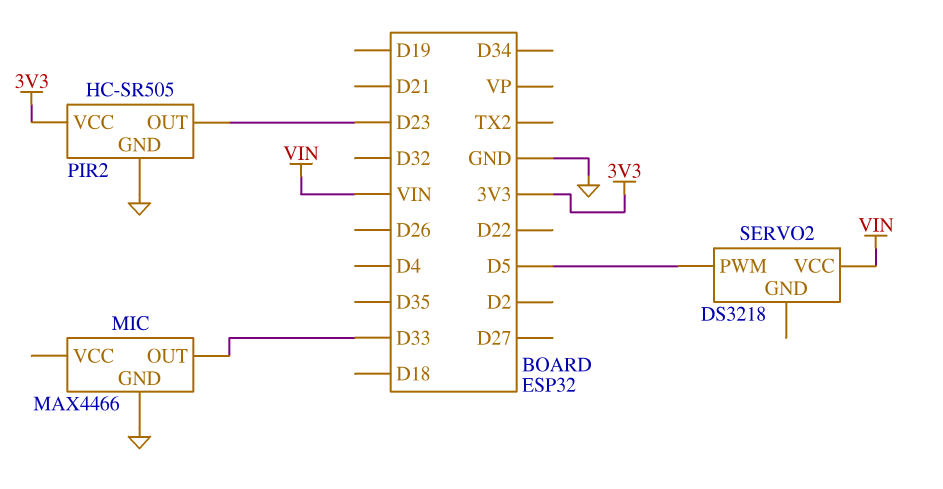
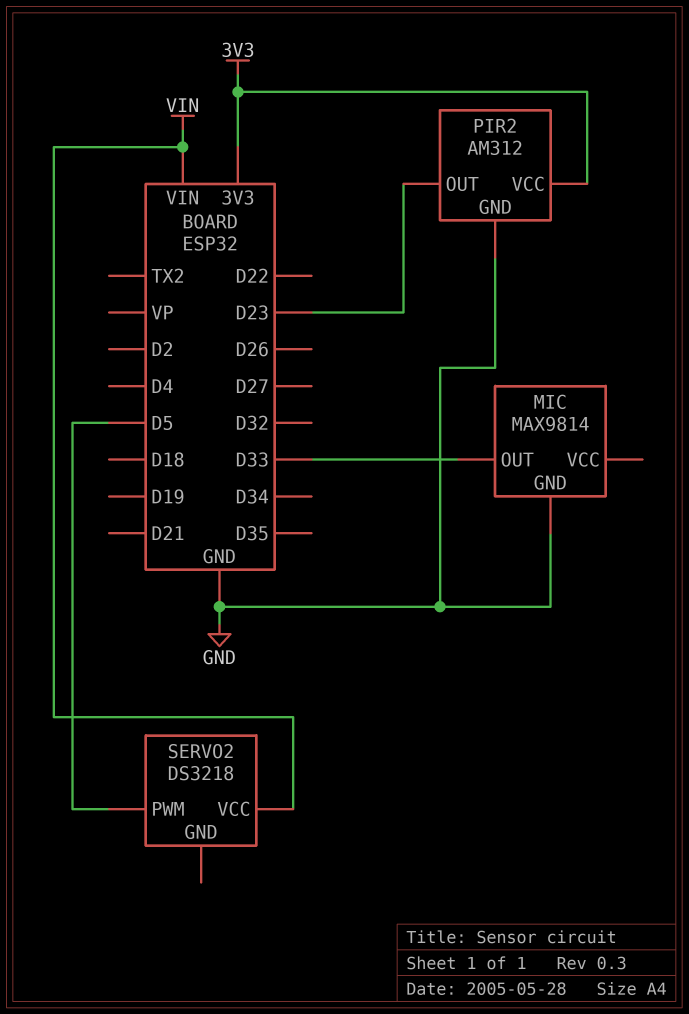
MIC: MAX4466 -> MAX9814
PIR2: HC-SR505 -> AM312

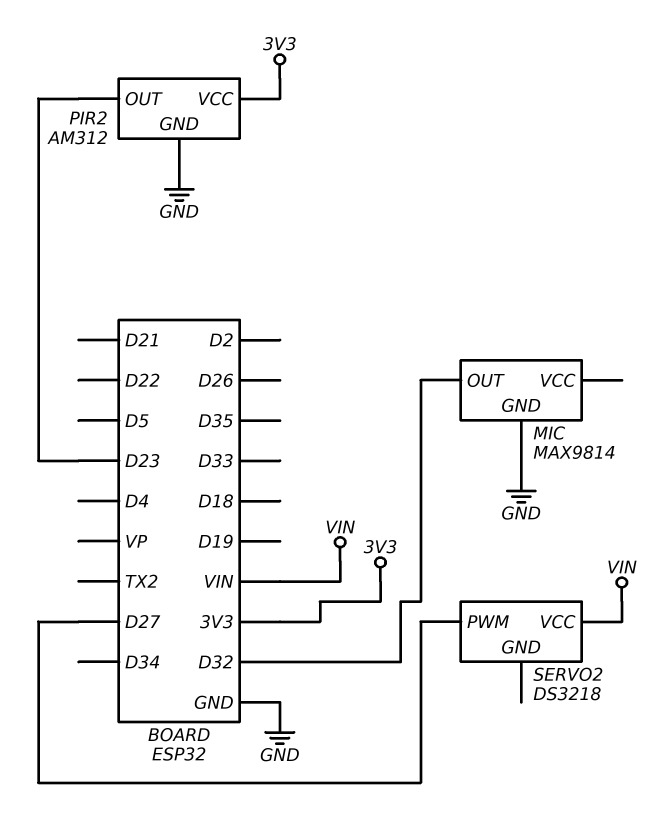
MIC pin OUT: D33 -> D32
SERVO2 pin PWM: D5 -> D27

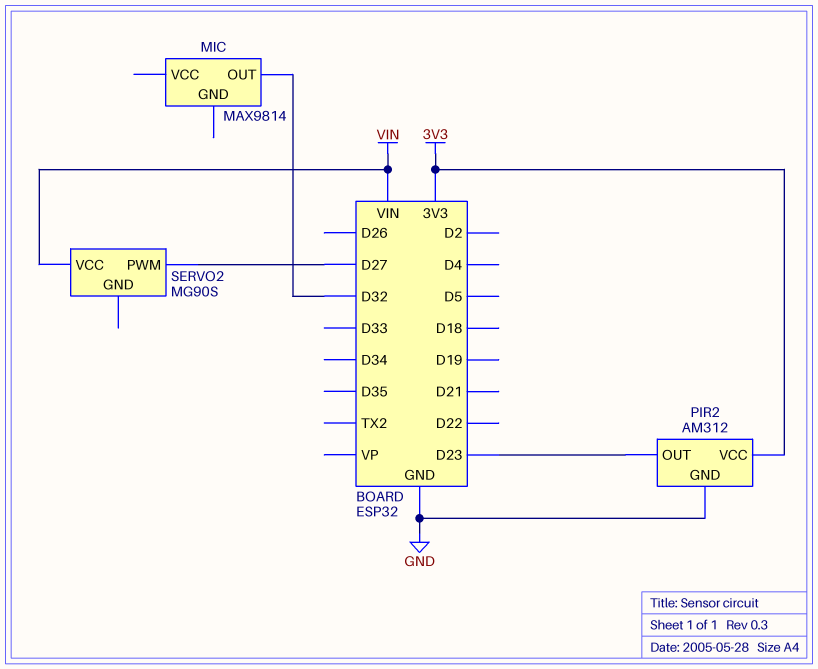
MIC pin GND: GND -> none
SERVO2: DS3218 -> MG90S

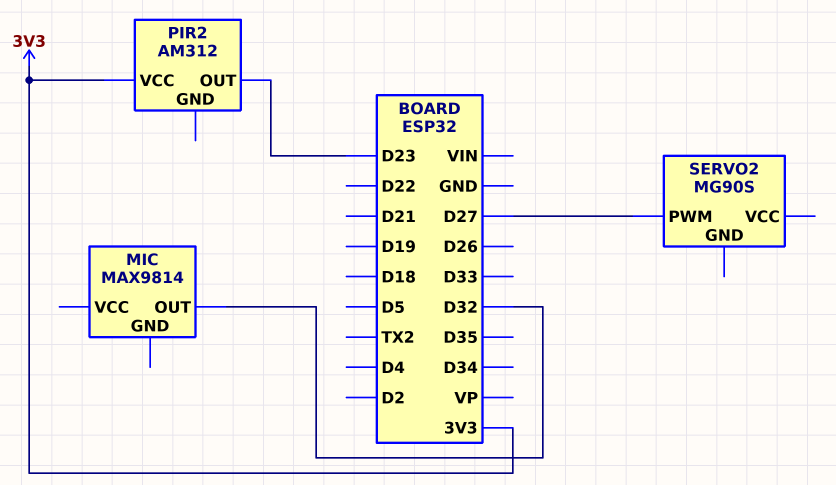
PIR2 pin GND: GND -> none
SERVO2 pin VCC: VIN -> none

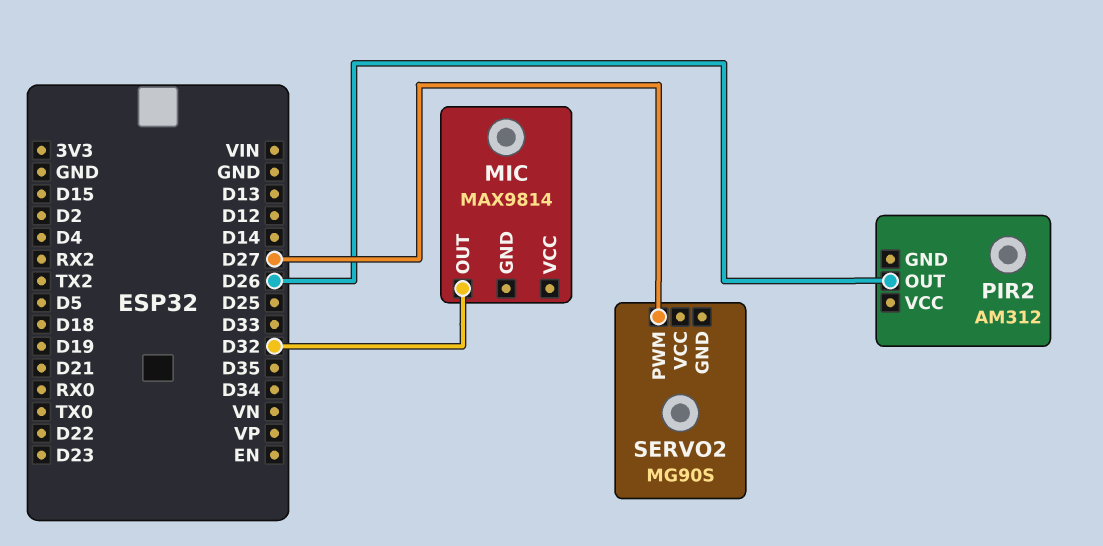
PIR2 pin OUT: D23 -> D26
PIR2 pin VCC: 3V3 -> none

